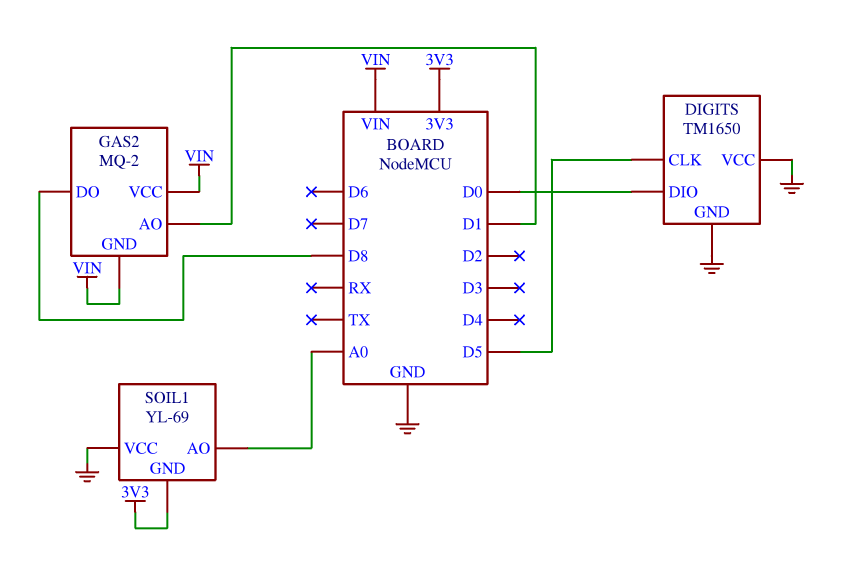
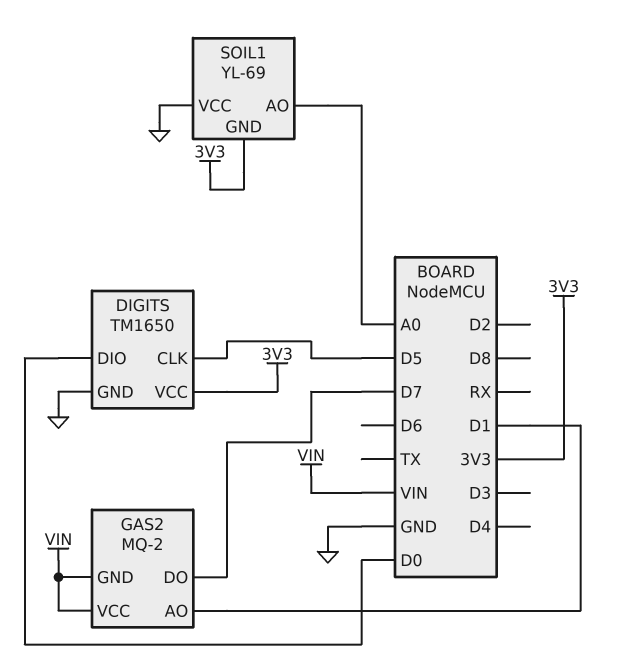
DIGITS pin VCC: GND -> 3V3
GAS2 pin DO: D8 -> D7

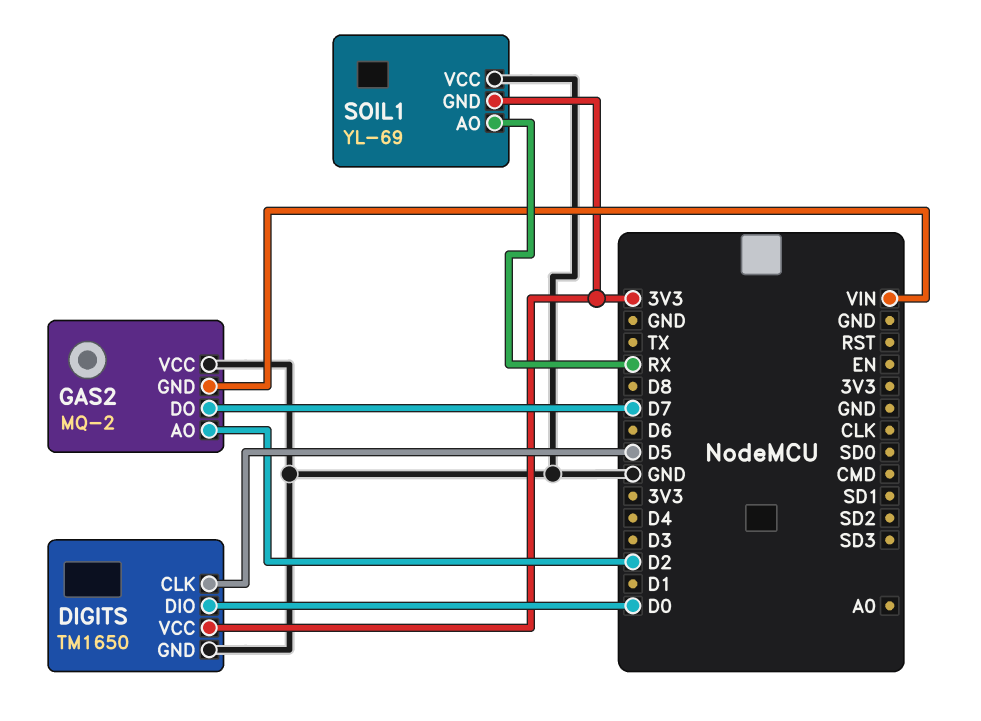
GAS2 pin AO: D1 -> D2
GAS2 pin VCC: VIN -> GND
SOIL1 pin AO: A0 -> RX

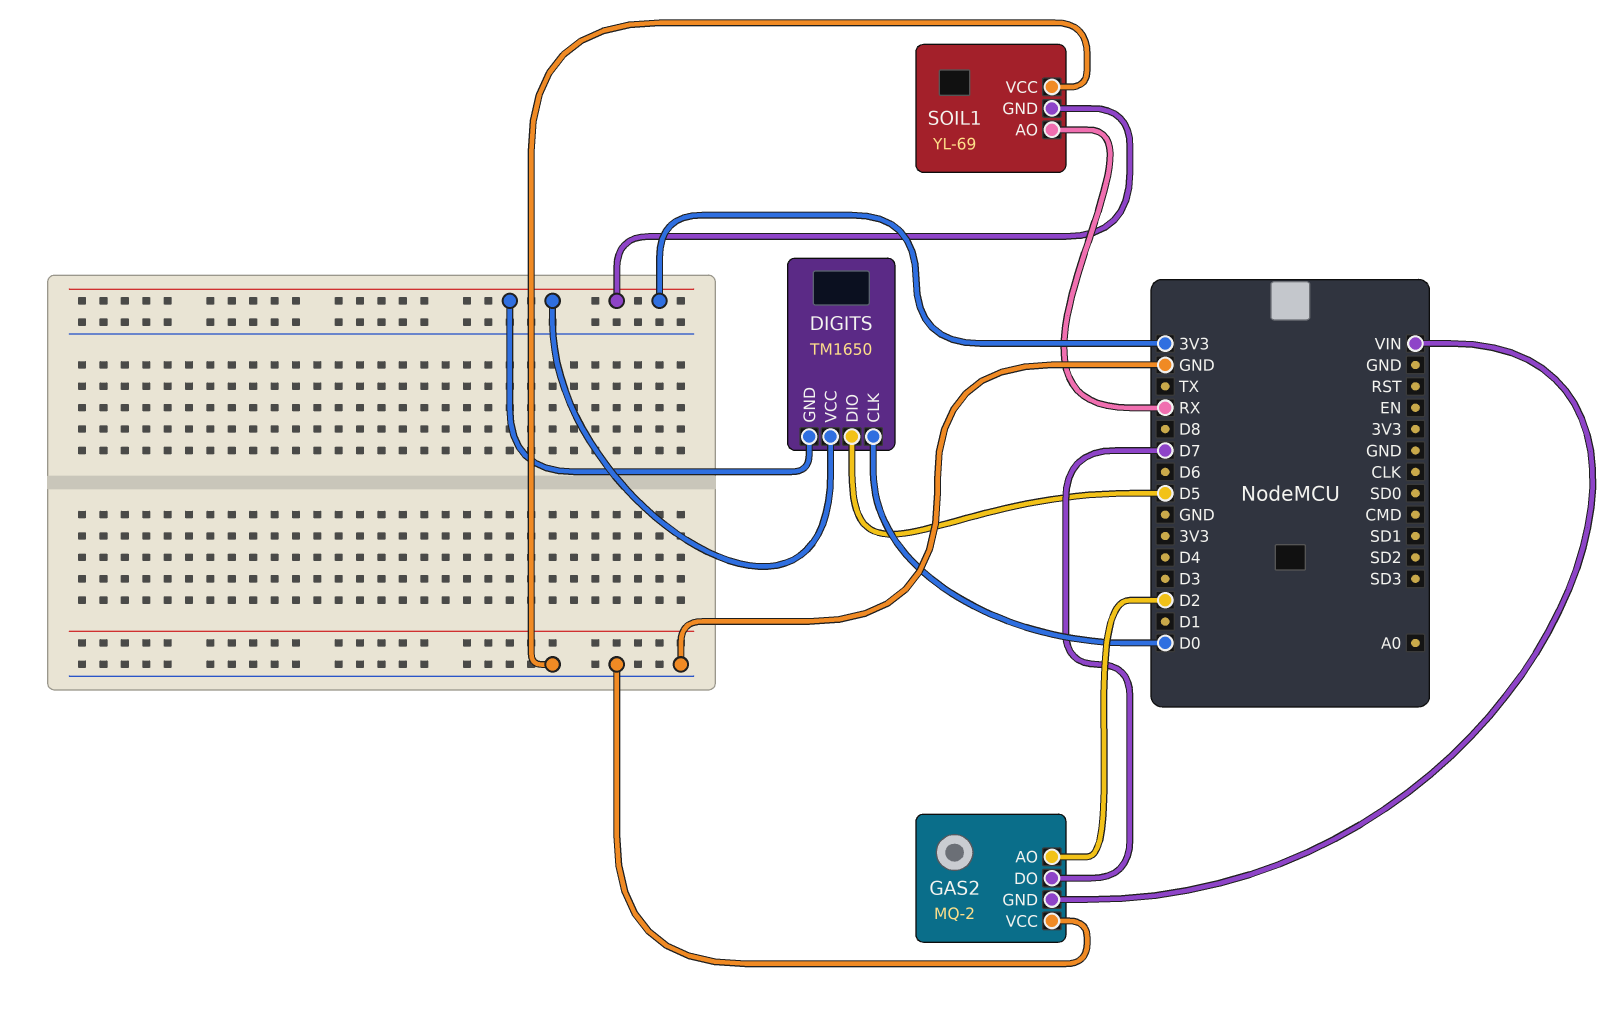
DIGITS pin CLK: D5 -> D0
DIGITS pin DIO: D0 -> D5
DIGITS pin GND: GND -> 3V3

